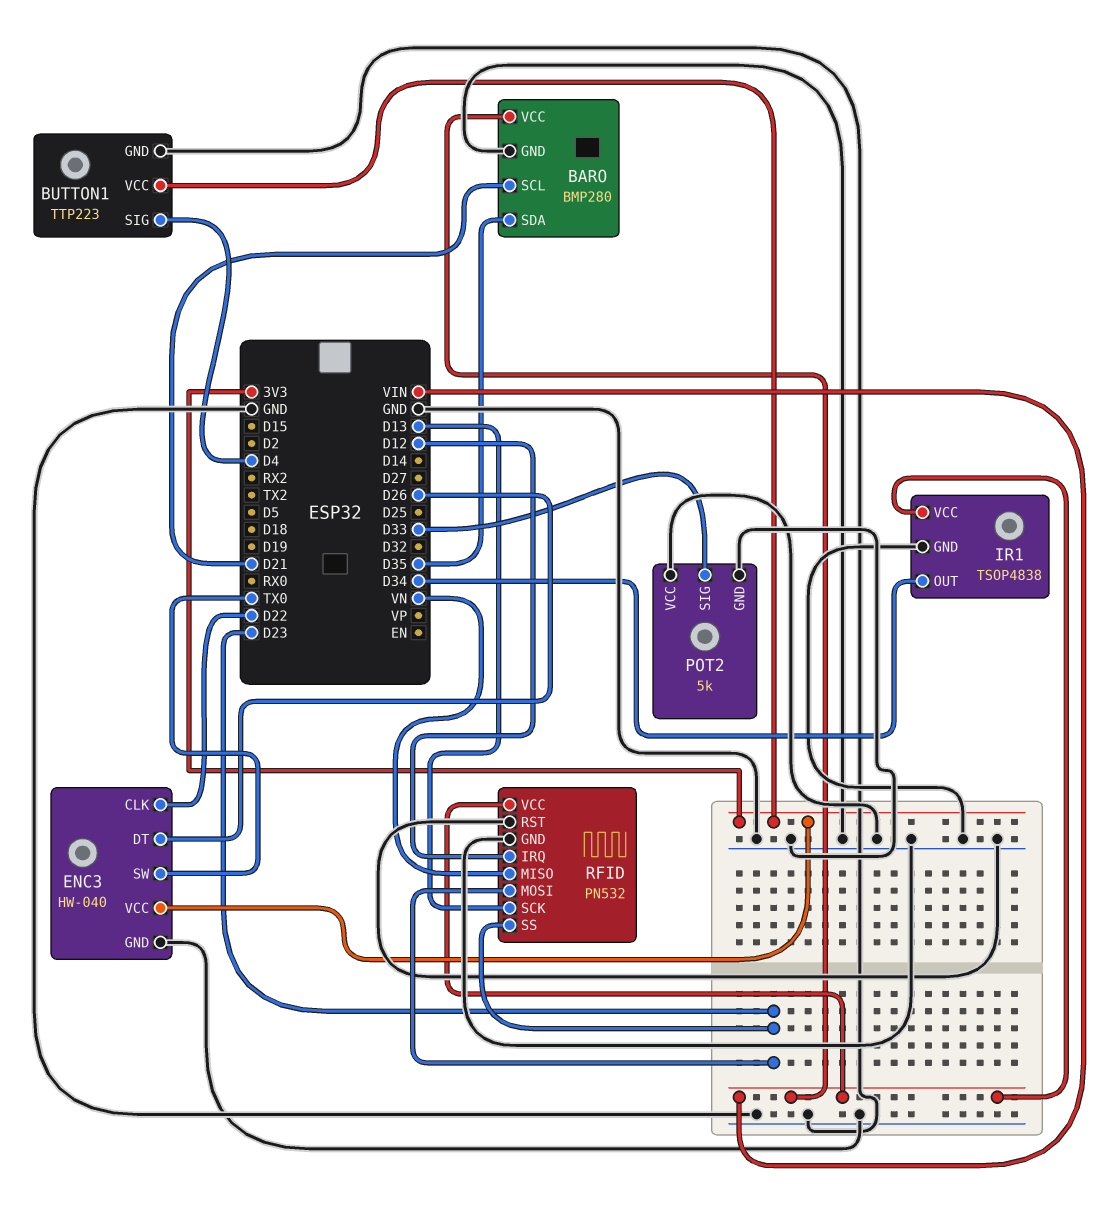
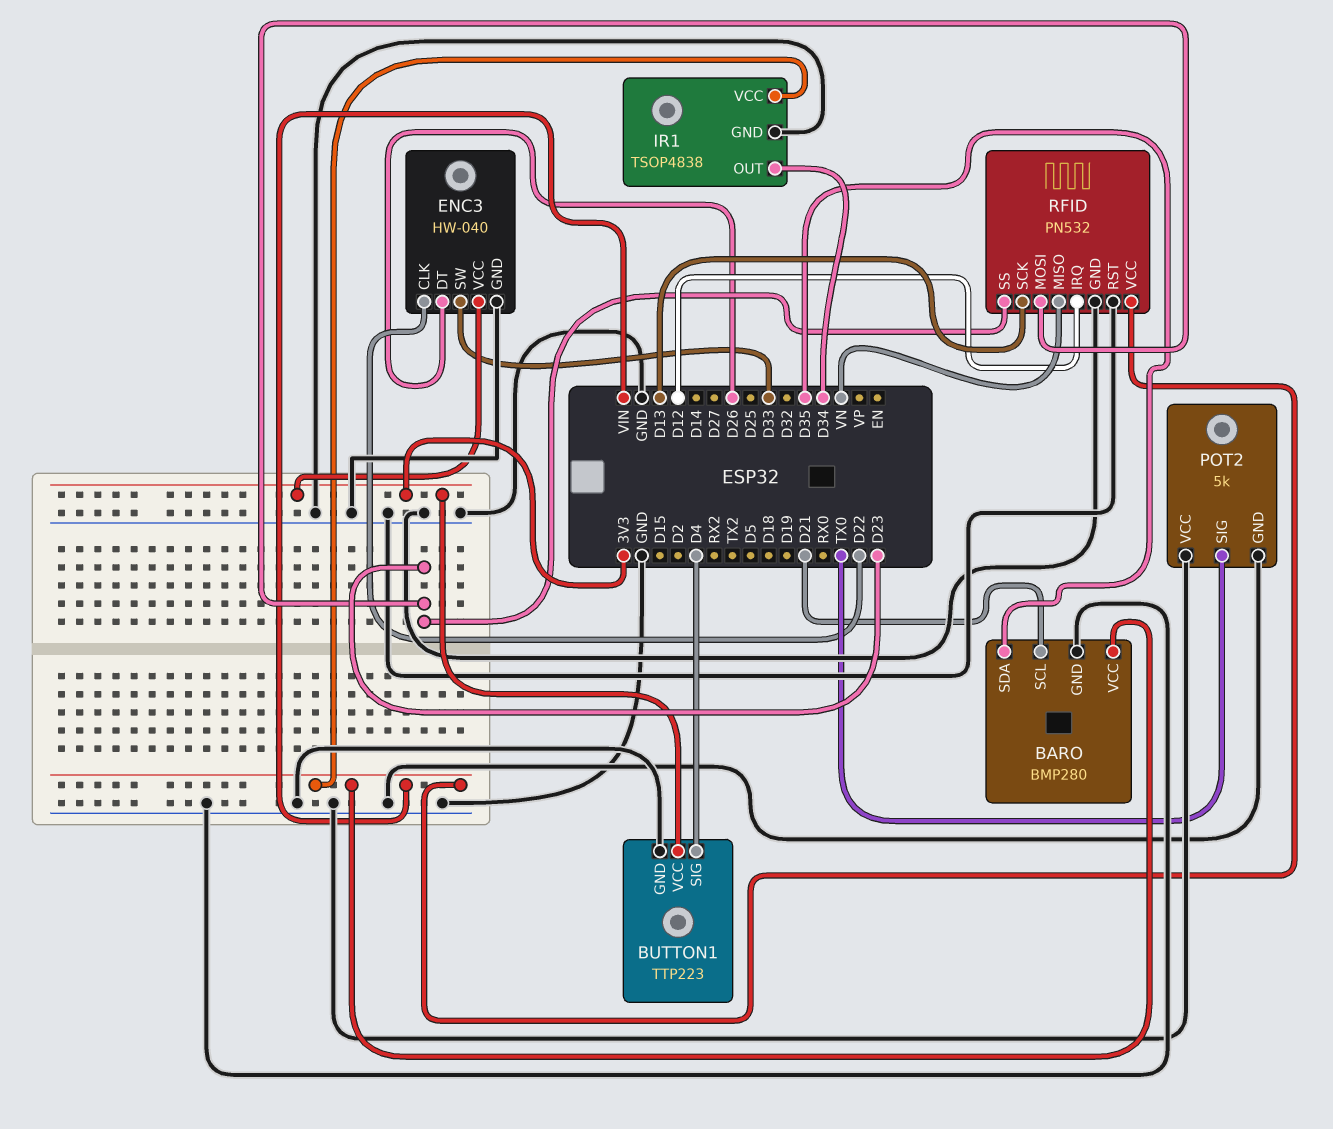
ENC3 pin SW: TX0 -> D33
POT2 pin SIG: D33 -> TX0

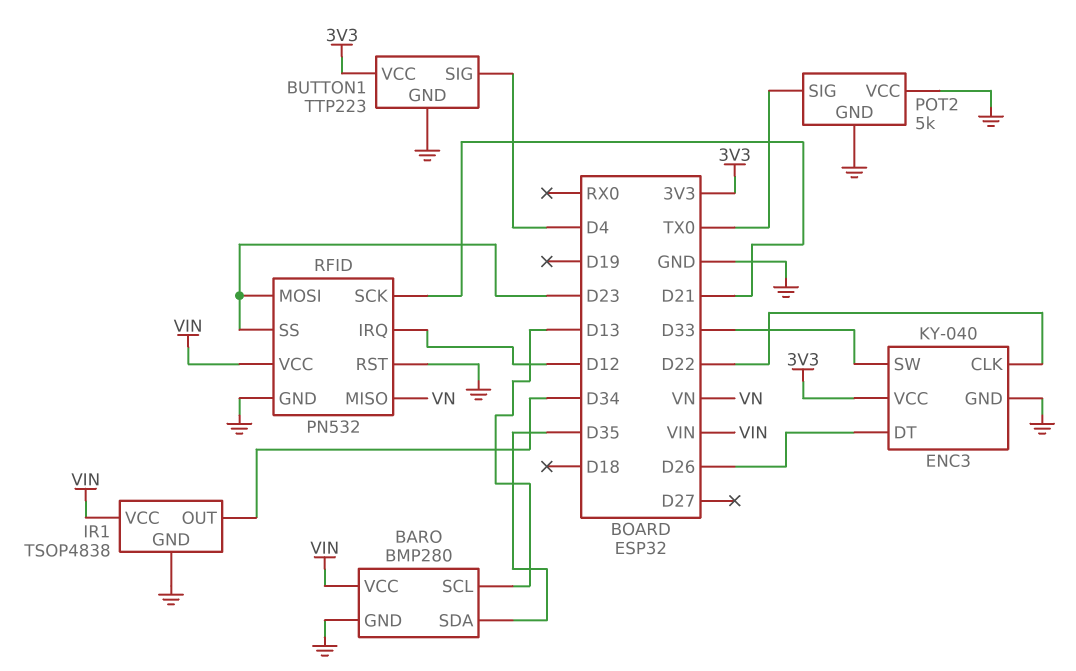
BARO pin SCL: D21 -> D13
ENC3: HW-040 -> KY-040
RFID pin SCK: D13 -> D21

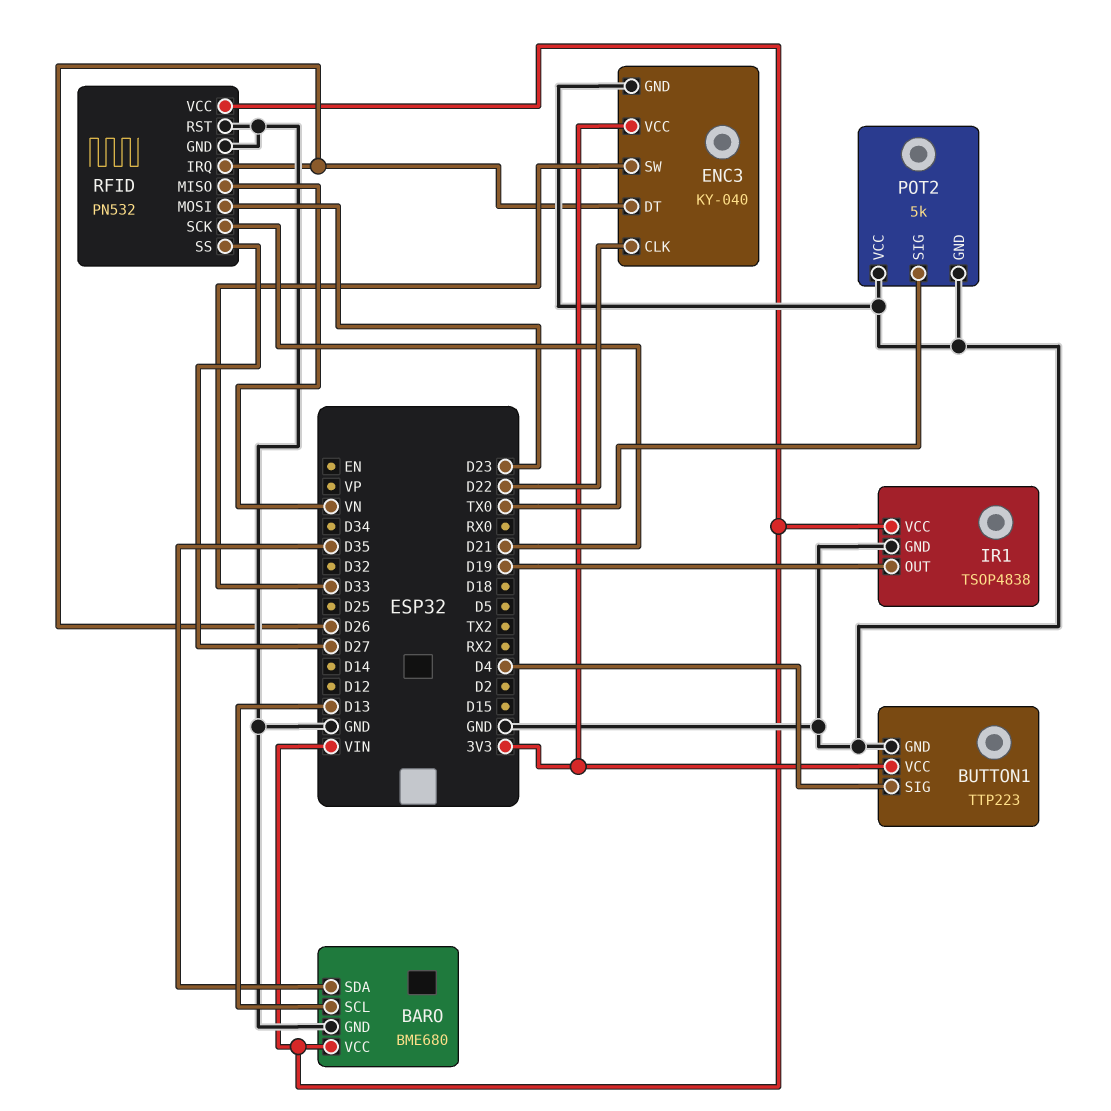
BARO: BMP280 -> BME680
IR1 pin OUT: D34 -> D19
RFID pin IRQ: D12 -> D26
RFID pin SS: D23 -> D27

